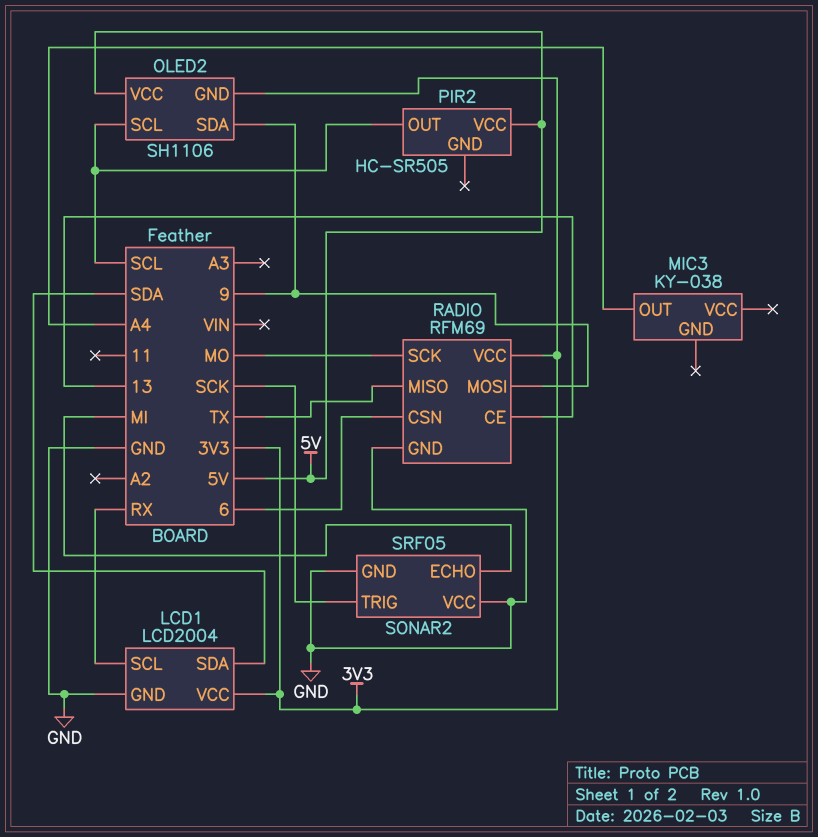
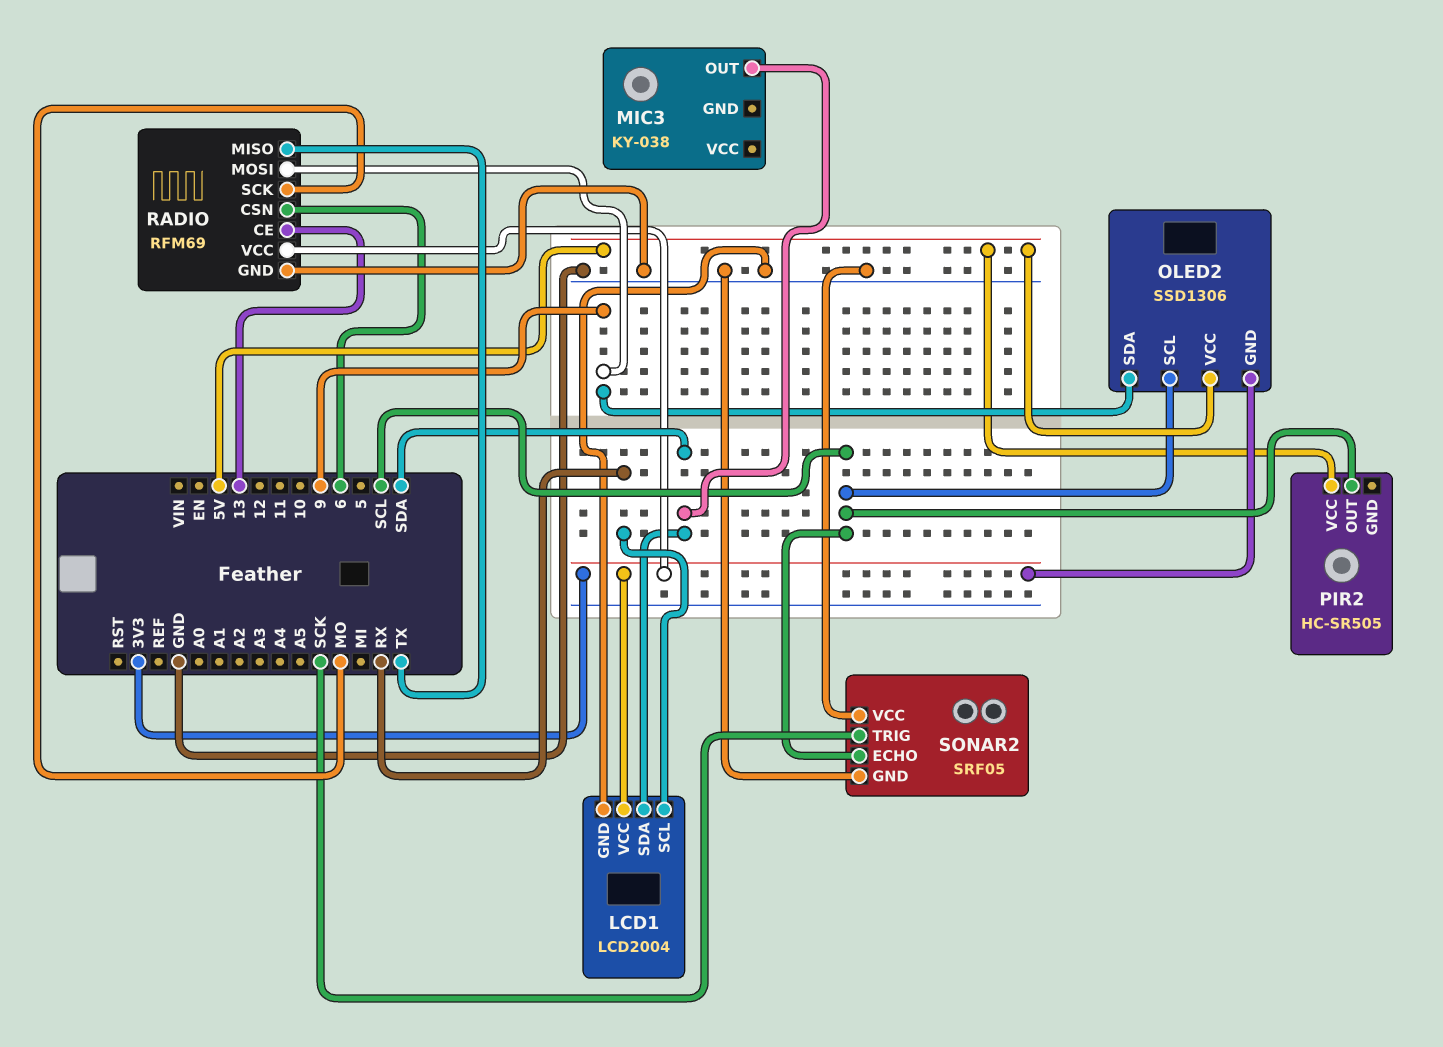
MIC3 pin OUT: A4 -> SDA
OLED2: SH1106 -> SSD1306
SONAR2 pin ECHO: MI -> SCL

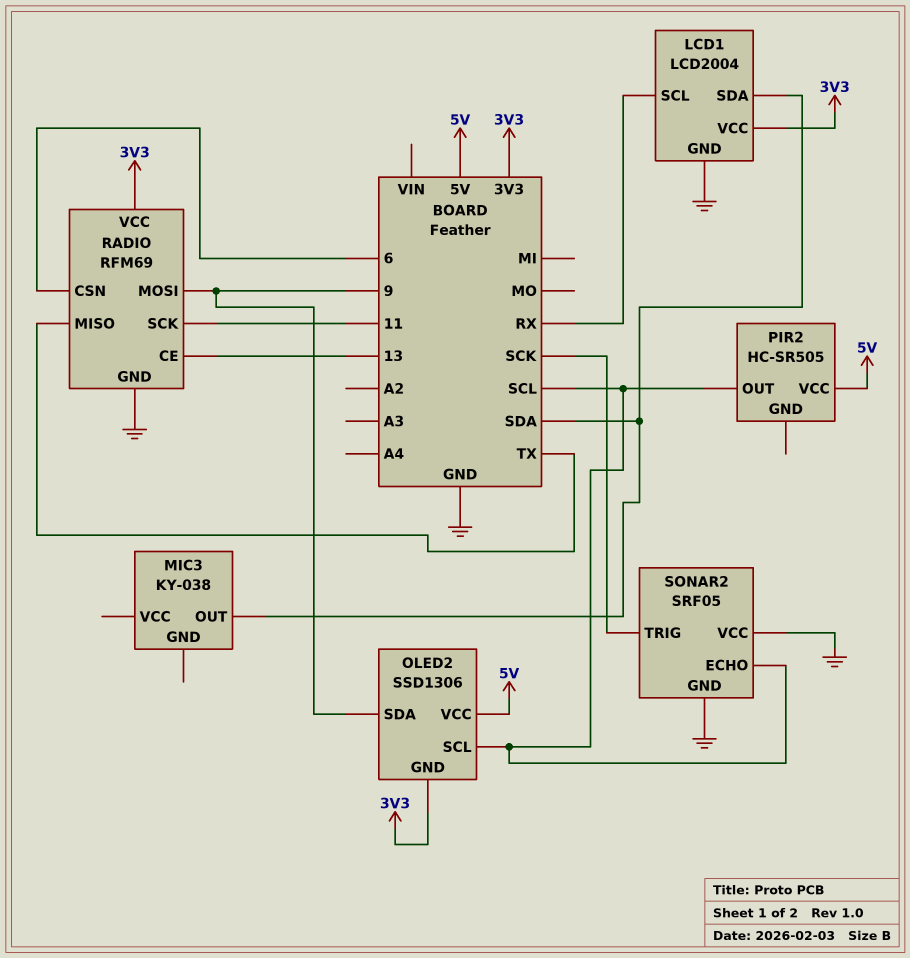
RADIO pin SCK: MO -> 11

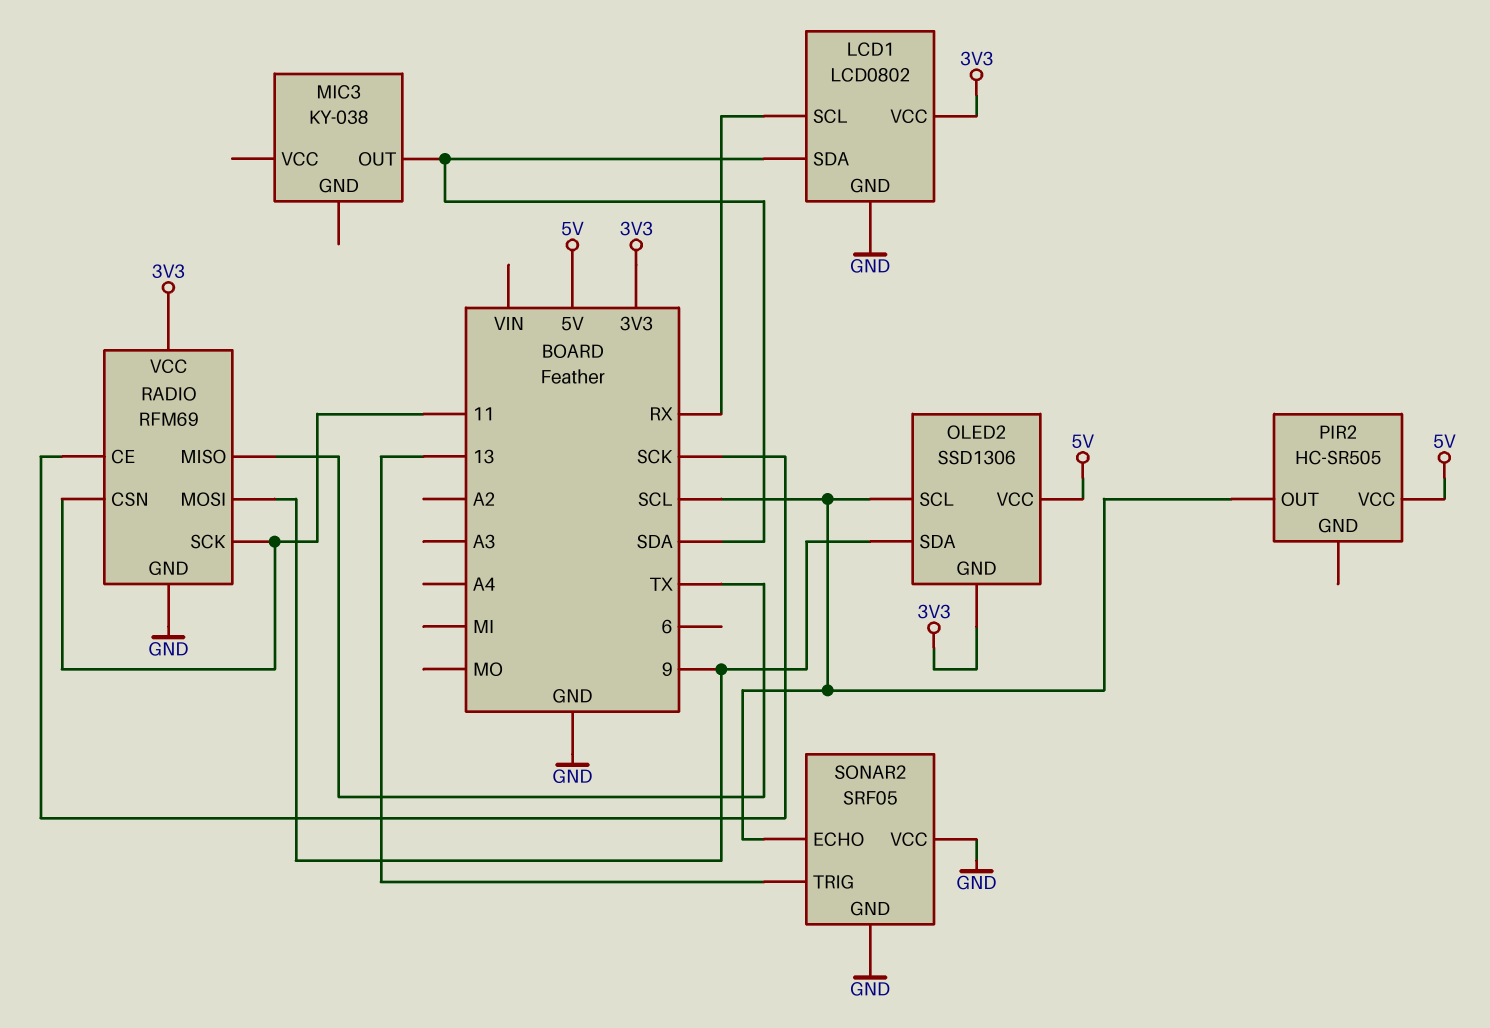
LCD1: LCD2004 -> LCD0802
RADIO pin CE: 13 -> SCK
RADIO pin CSN: 6 -> 11
SONAR2 pin TRIG: SCK -> 13

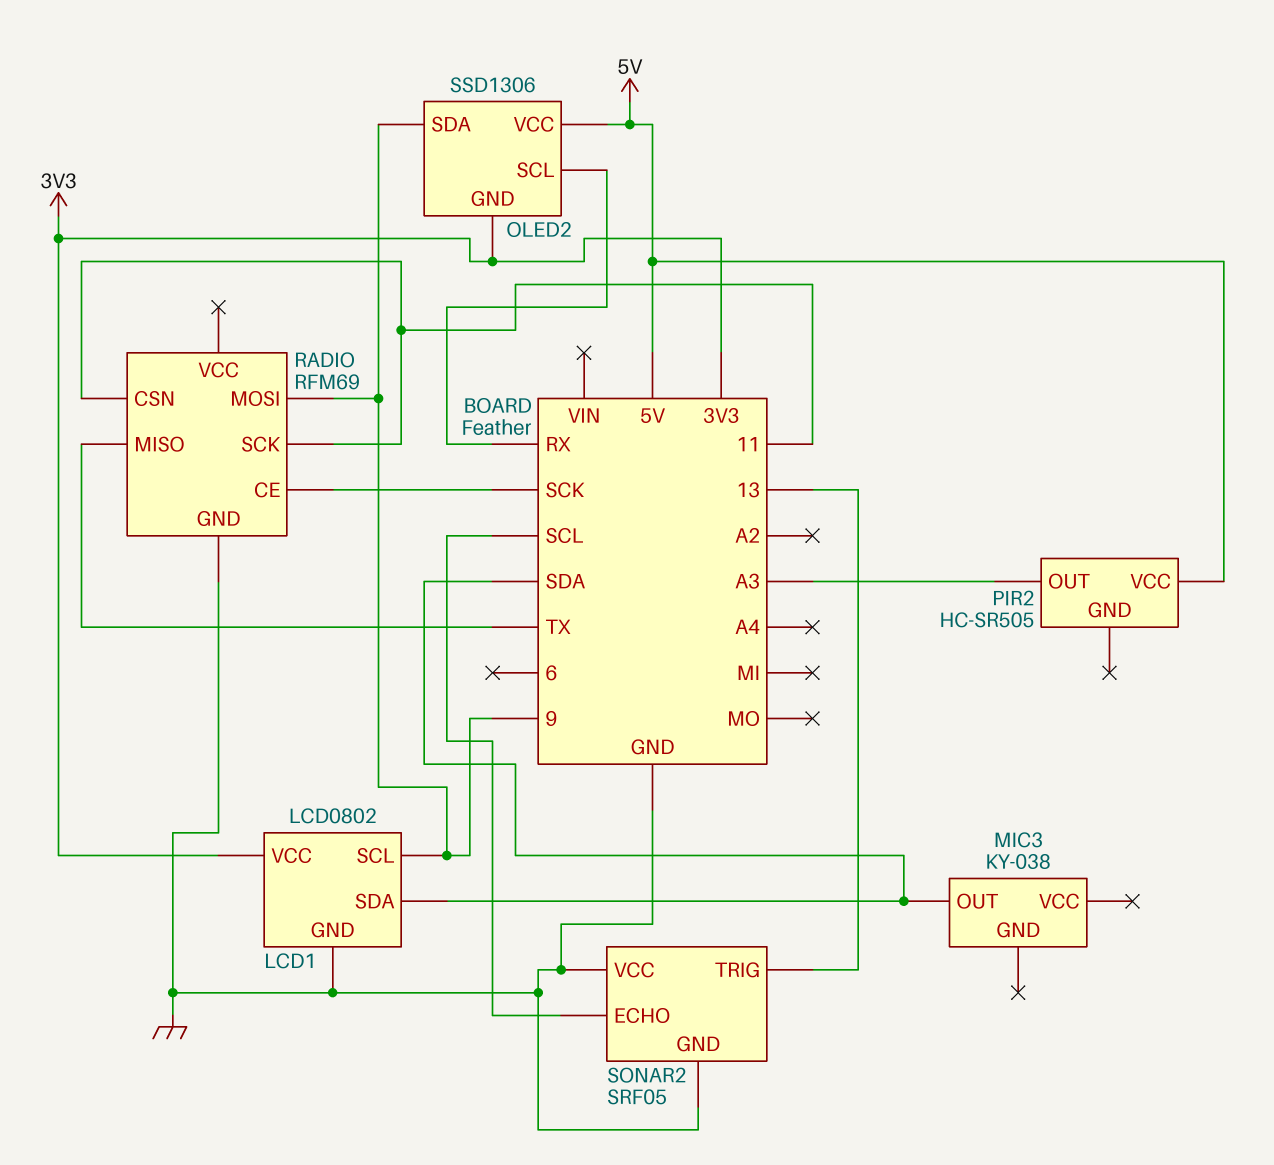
LCD1 pin SCL: RX -> 9
OLED2 pin SCL: SCL -> RX
PIR2 pin OUT: SCL -> A3
RADIO pin VCC: 3V3 -> none

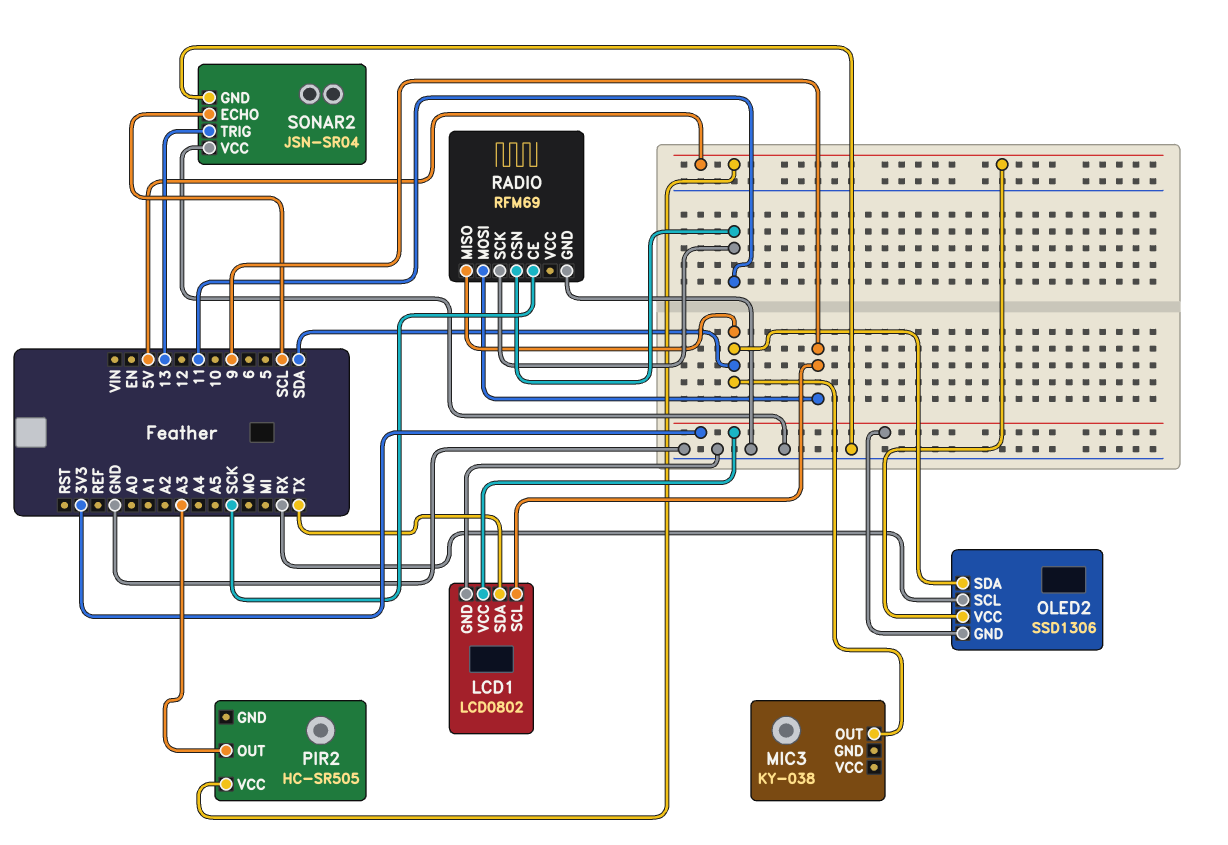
LCD1 pin SDA: SDA -> TX
OLED2 pin SDA: 9 -> SDA
RADIO pin MISO: TX -> SDA
SONAR2: SRF05 -> JSN-SR04

